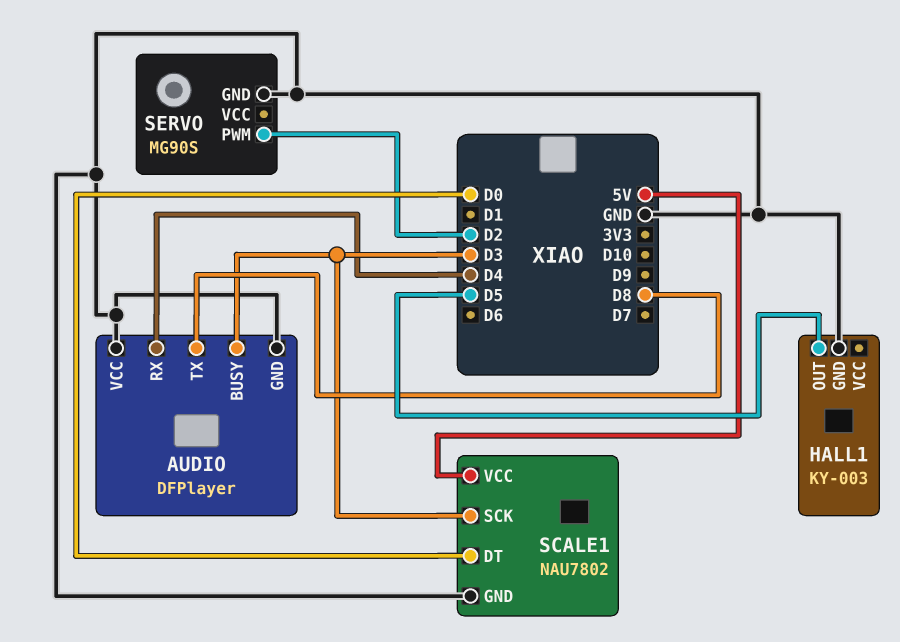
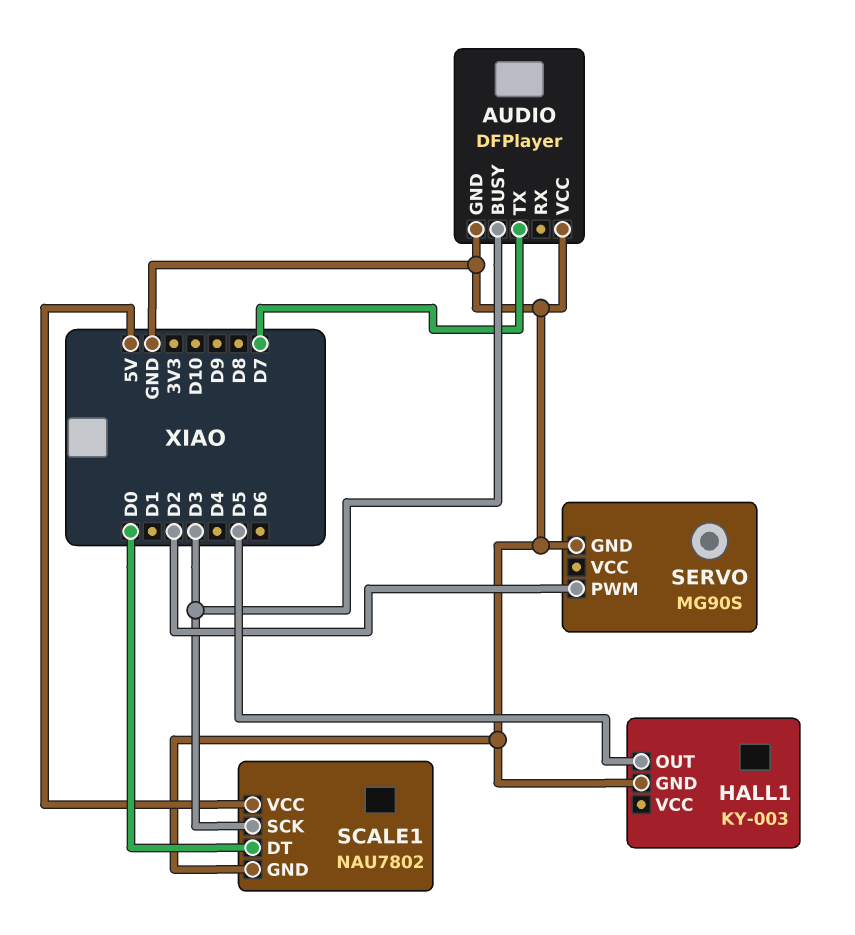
AUDIO pin RX: D4 -> none
AUDIO pin TX: D8 -> D7

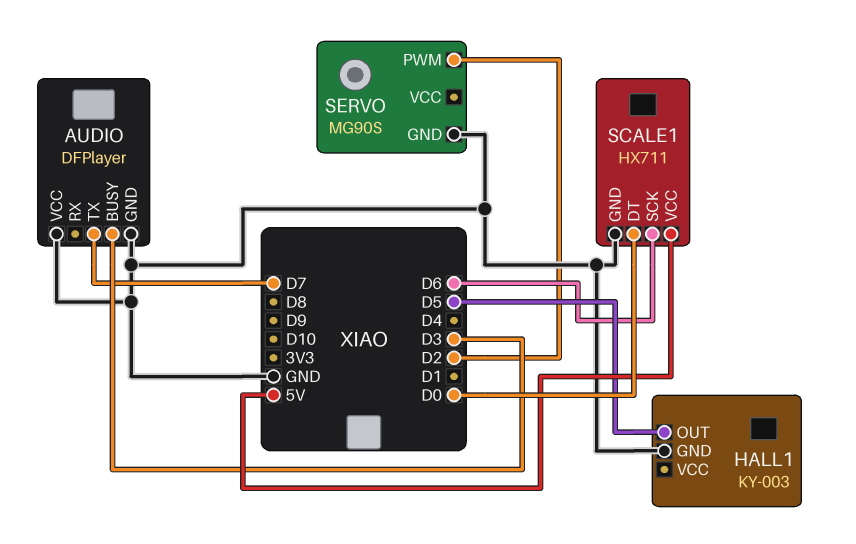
SCALE1: NAU7802 -> HX711
SCALE1 pin SCK: D3 -> D6

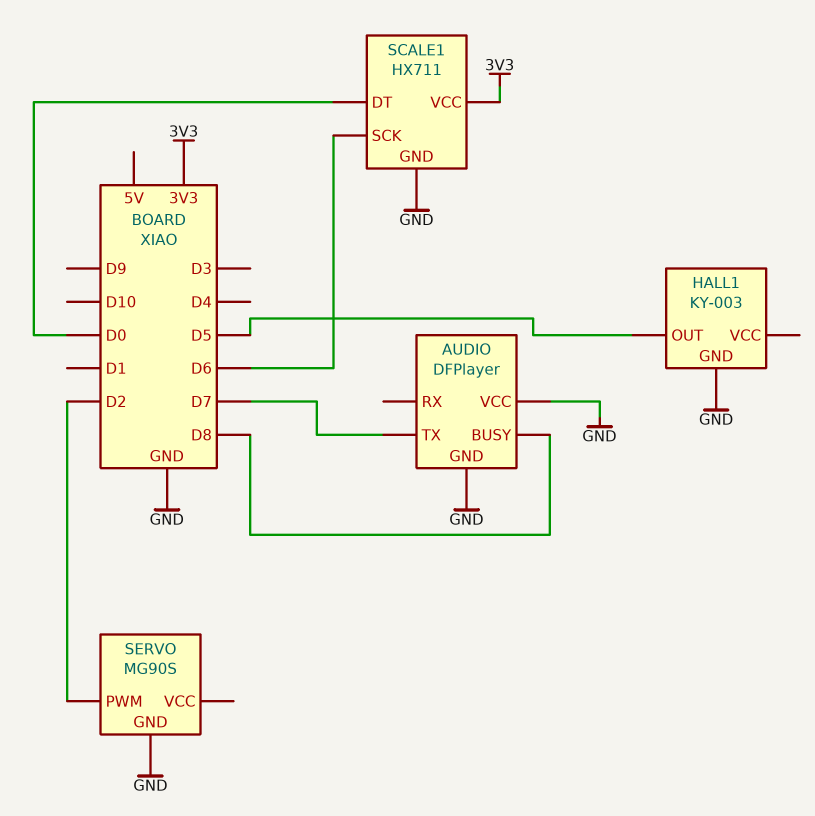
AUDIO pin BUSY: D3 -> D8
SCALE1 pin VCC: 5V -> 3V3

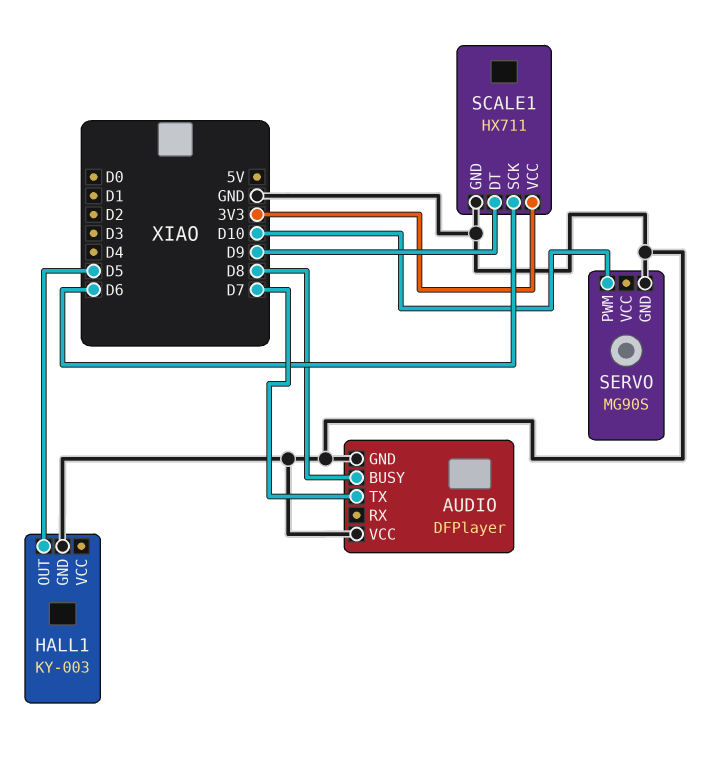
SCALE1 pin DT: D0 -> D9
SERVO pin PWM: D2 -> D10

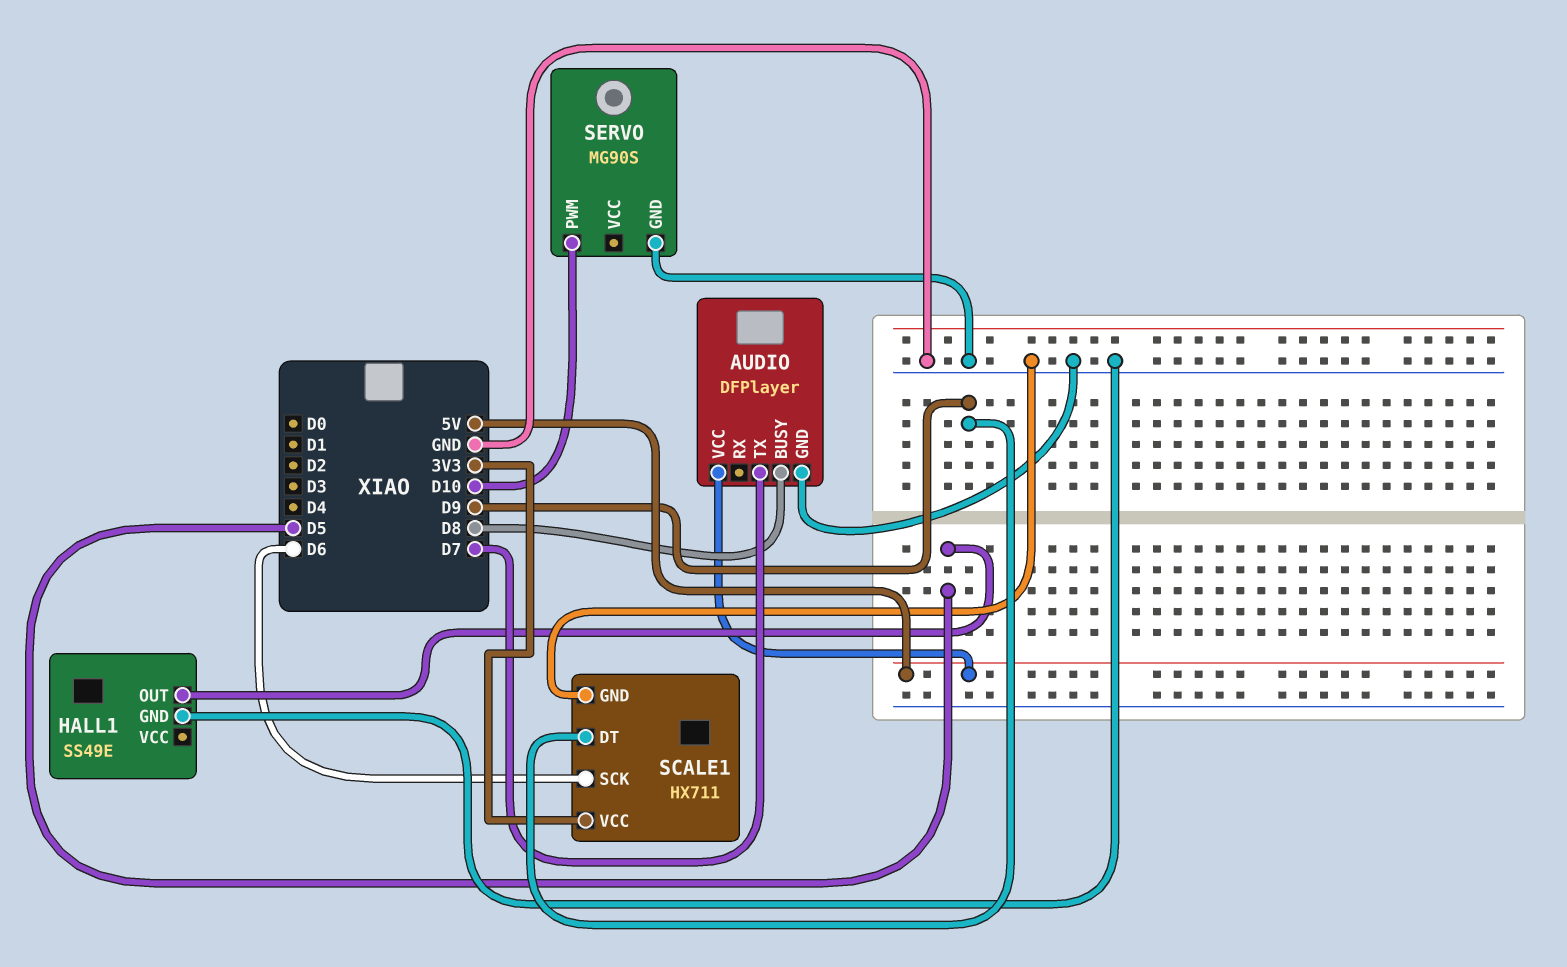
AUDIO pin VCC: GND -> 5V
HALL1: KY-003 -> SS49E

